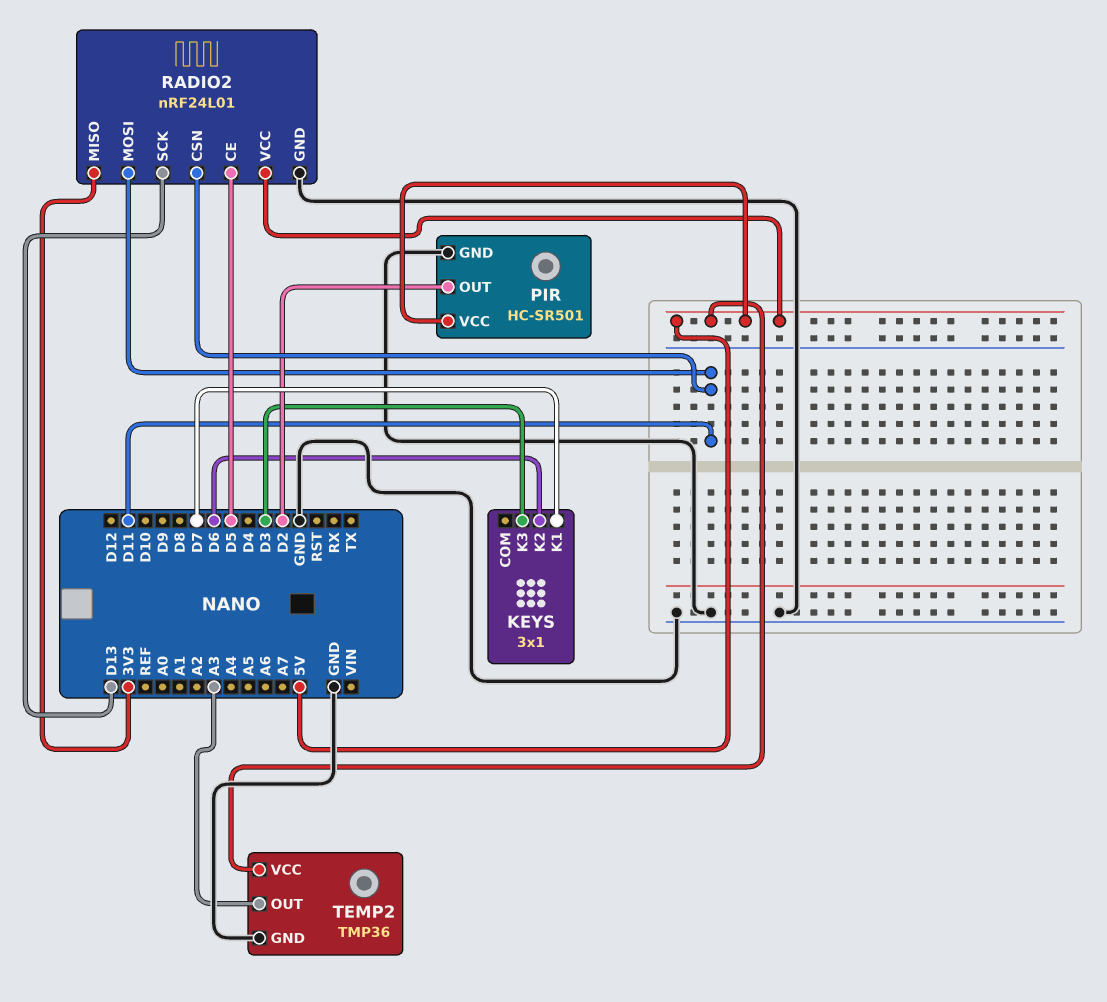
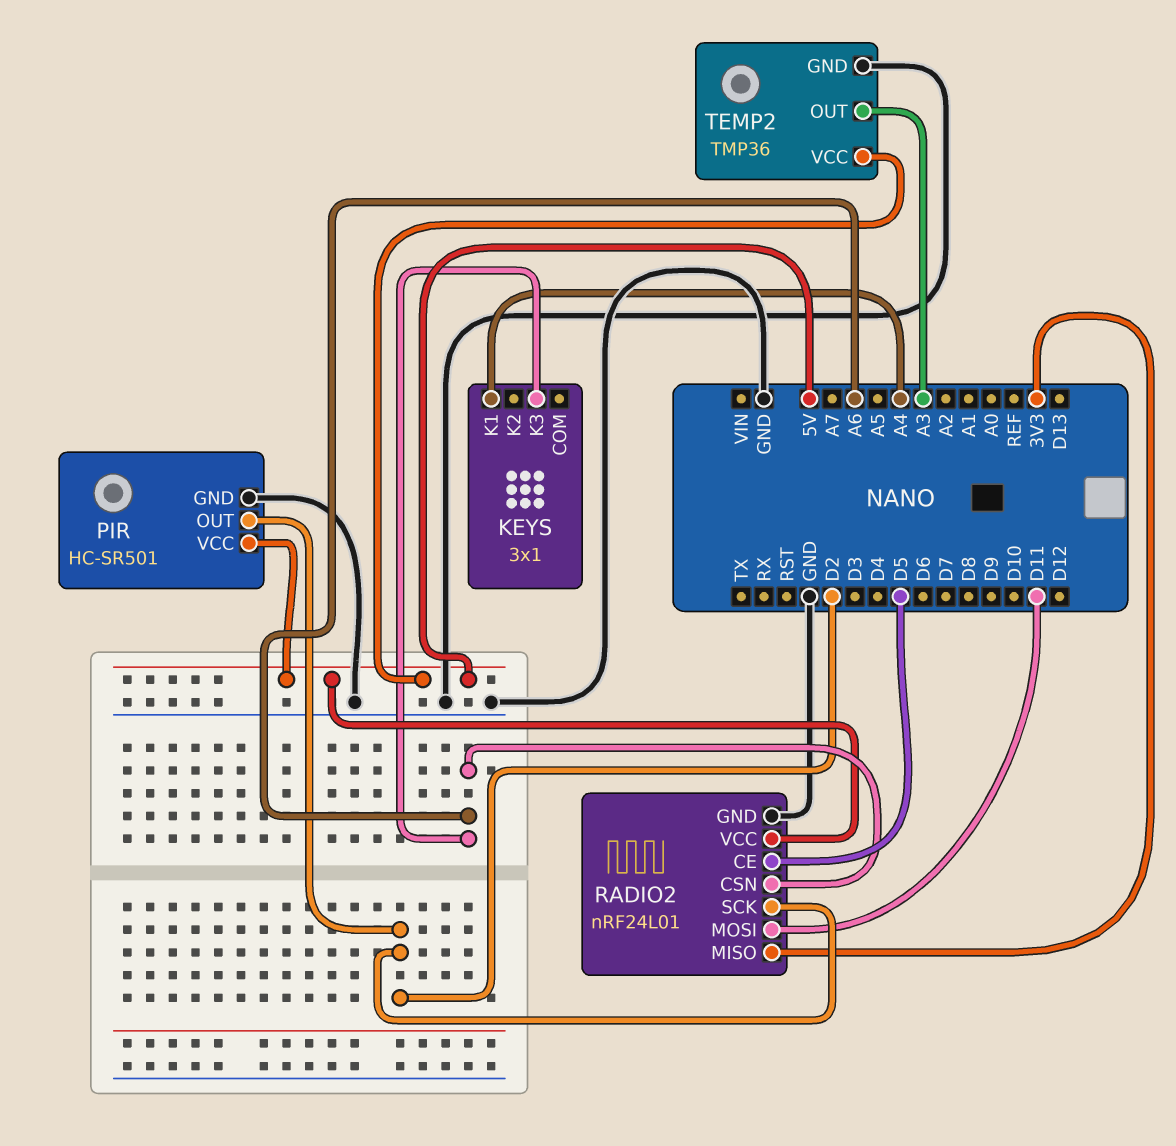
KEYS pin K1: D7 -> A4
KEYS pin K2: D6 -> none
KEYS pin K3: D3 -> A6
RADIO2 pin CSN: D11 -> A6
RADIO2 pin SCK: D13 -> D2

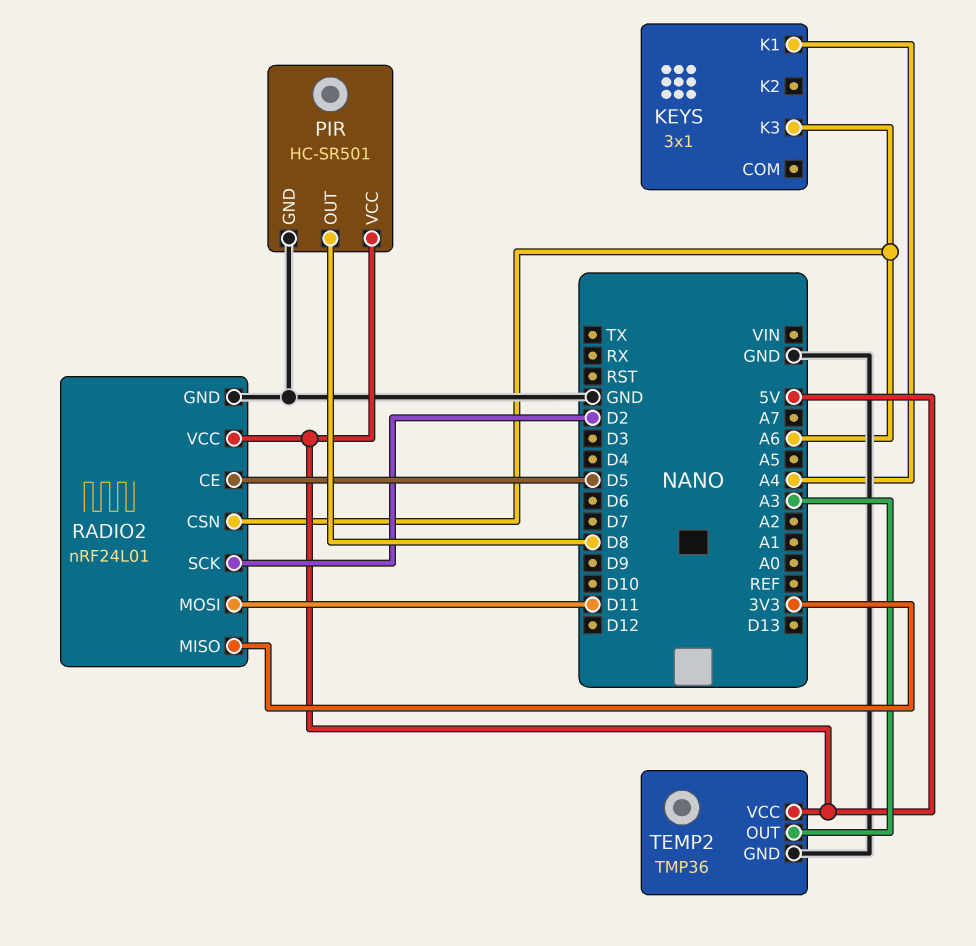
PIR pin OUT: D2 -> D8

